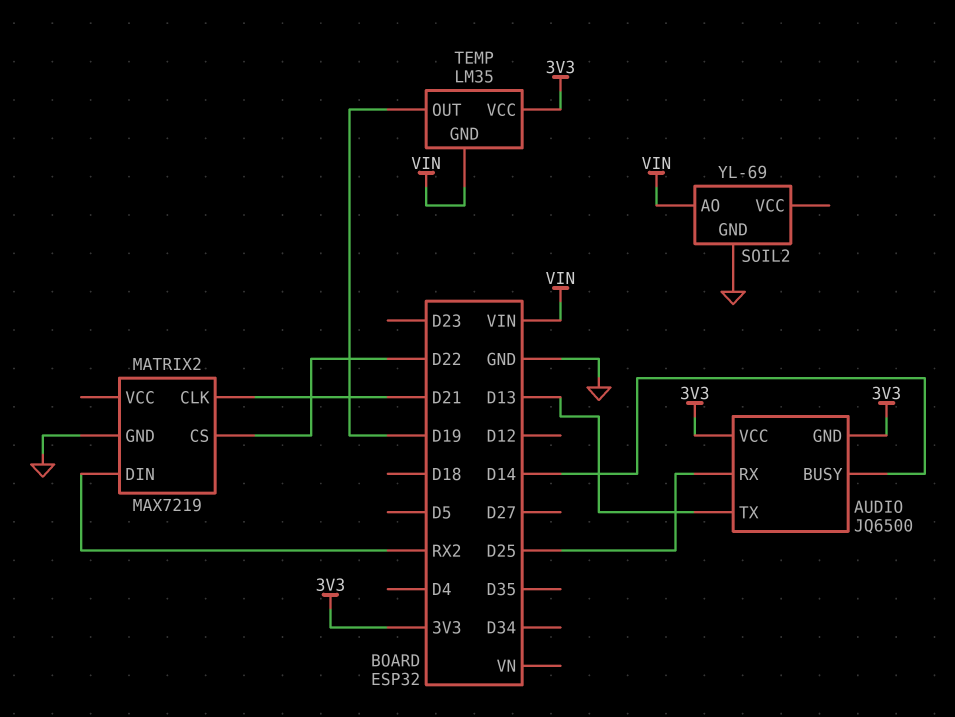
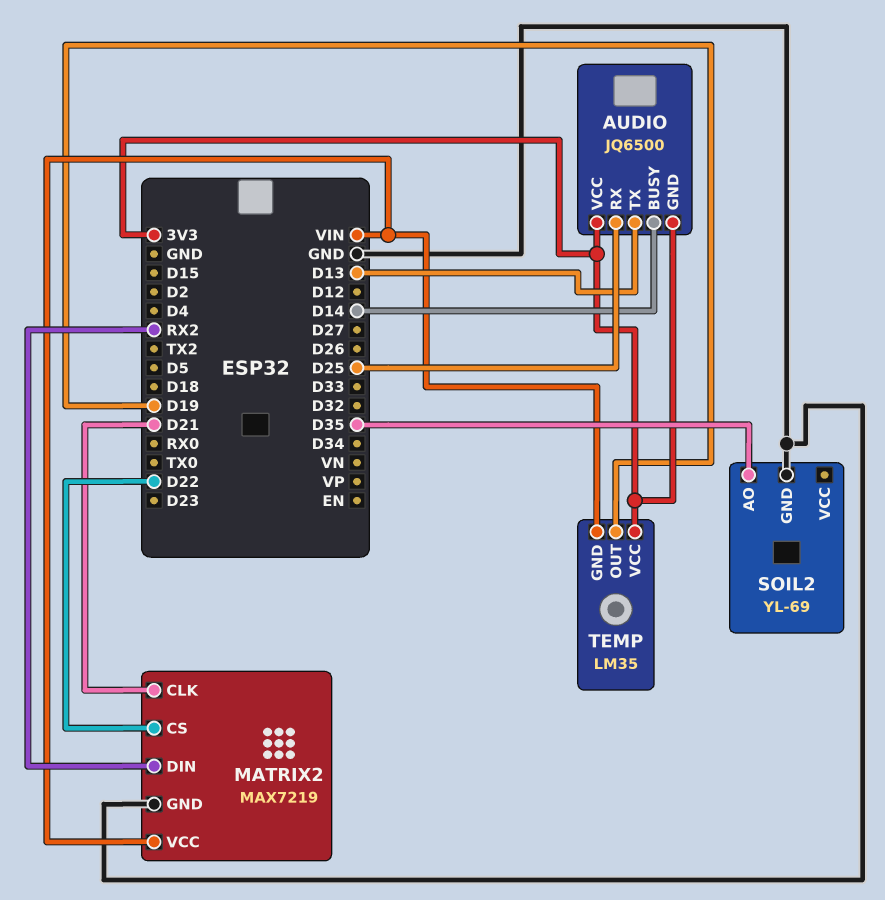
MATRIX2 pin VCC: none -> VIN
SOIL2 pin AO: VIN -> D35

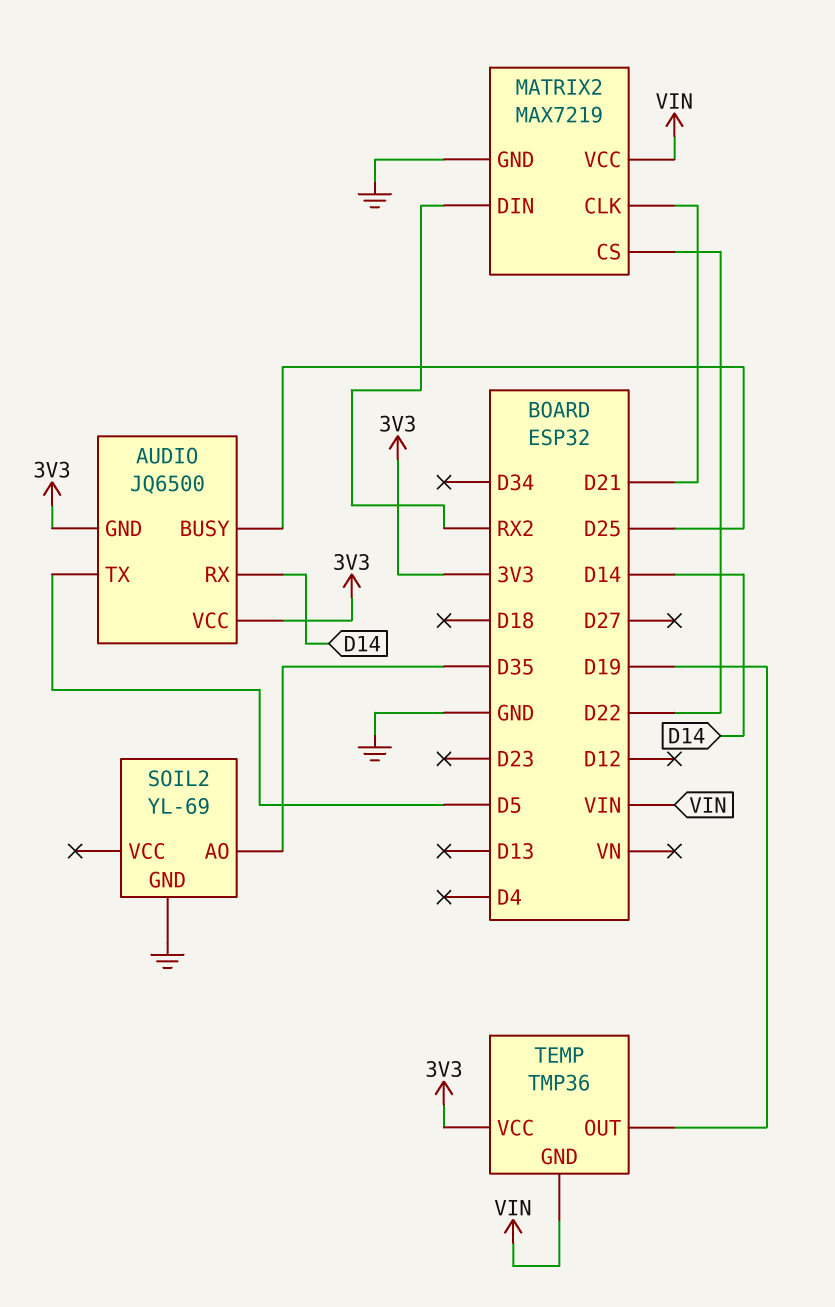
AUDIO pin BUSY: D14 -> D25
AUDIO pin RX: D25 -> D14
AUDIO pin TX: D13 -> D5
TEMP: LM35 -> TMP36

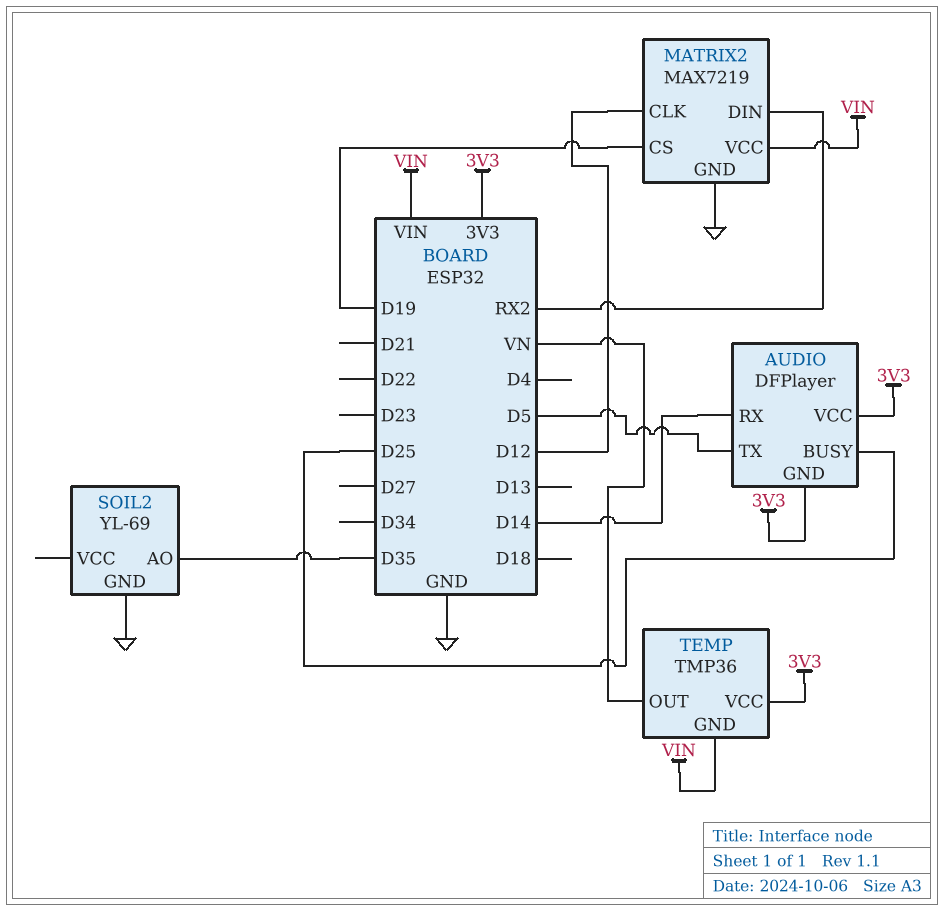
AUDIO: JQ6500 -> DFPlayer
MATRIX2 pin CLK: D21 -> D12
MATRIX2 pin CS: D22 -> D19
TEMP pin OUT: D19 -> VN

